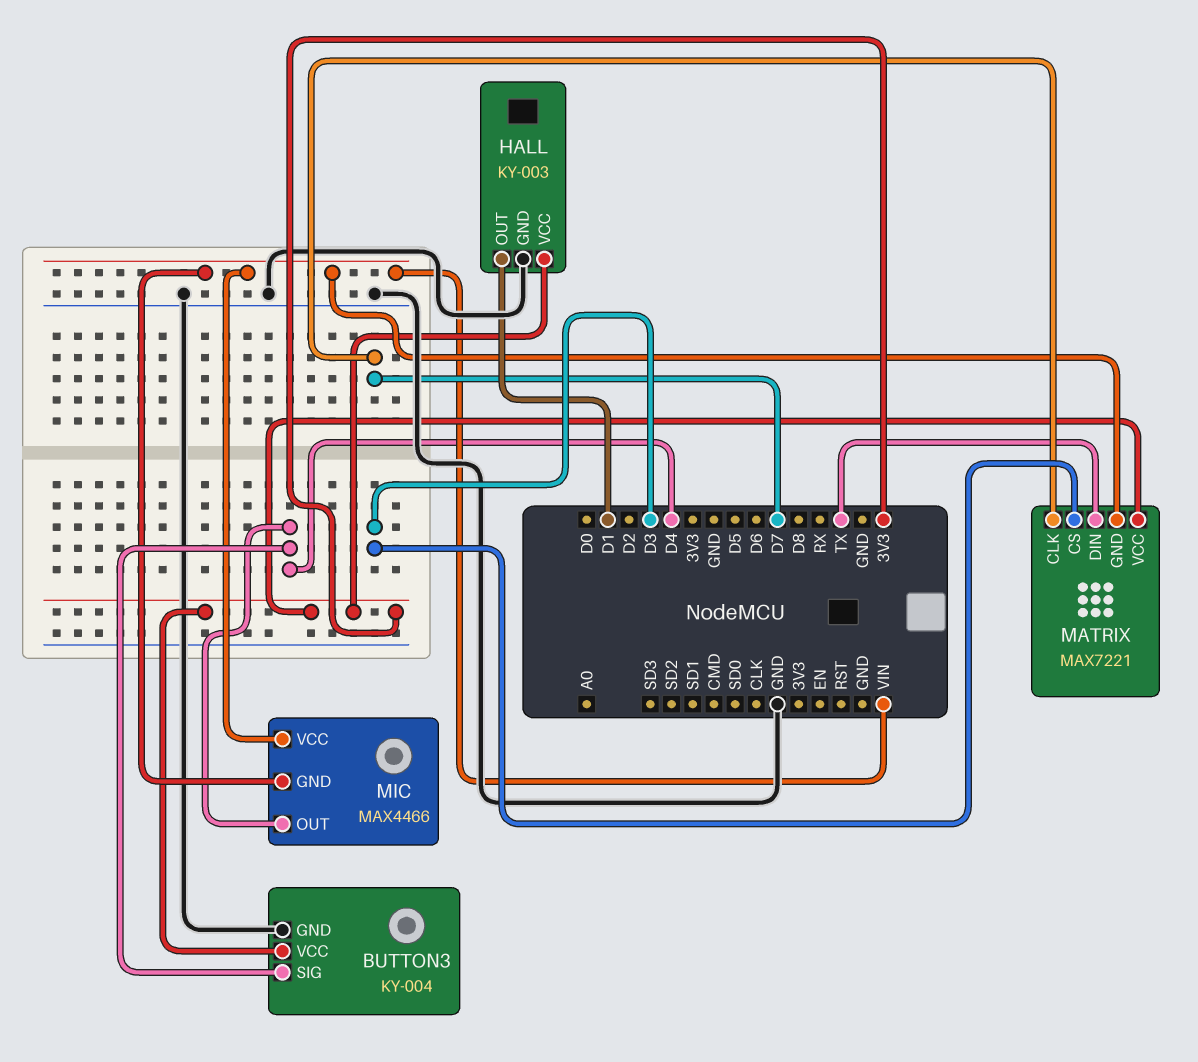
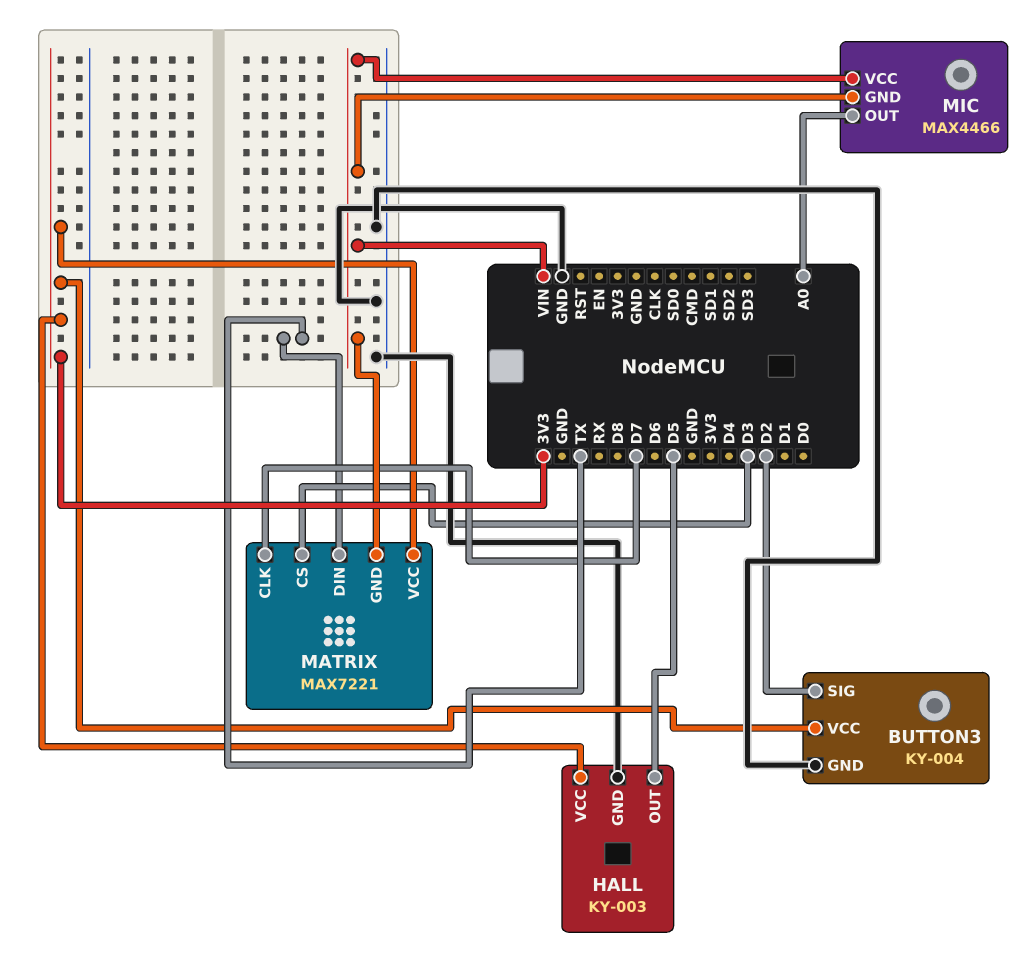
BUTTON3 pin SIG: D4 -> D2
HALL pin OUT: D1 -> D5
MIC pin OUT: D4 -> A0

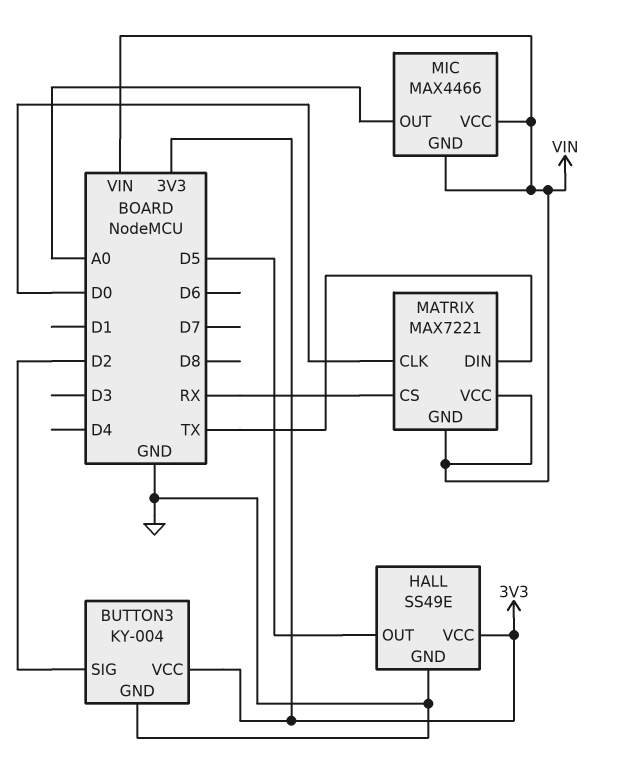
HALL: KY-003 -> SS49E
MATRIX pin CLK: D7 -> D0
MATRIX pin CS: D3 -> RX
MATRIX pin VCC: 3V3 -> VIN

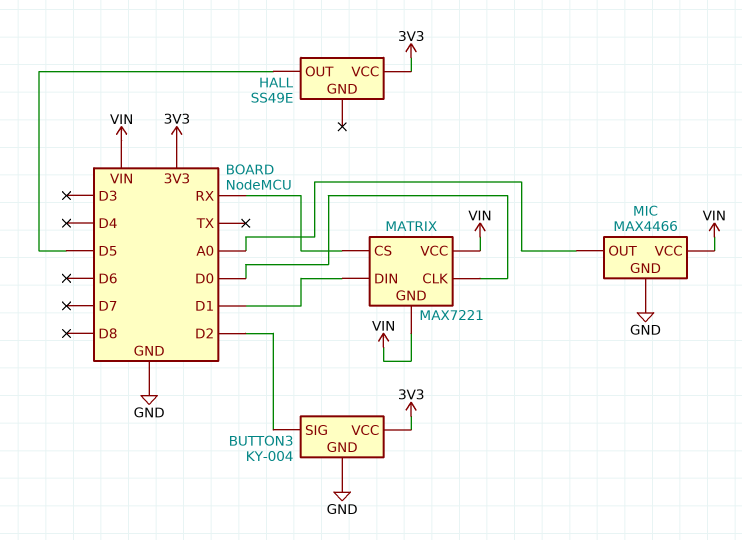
HALL pin GND: GND -> none
MATRIX pin DIN: TX -> D1
MIC pin GND: VIN -> GND

